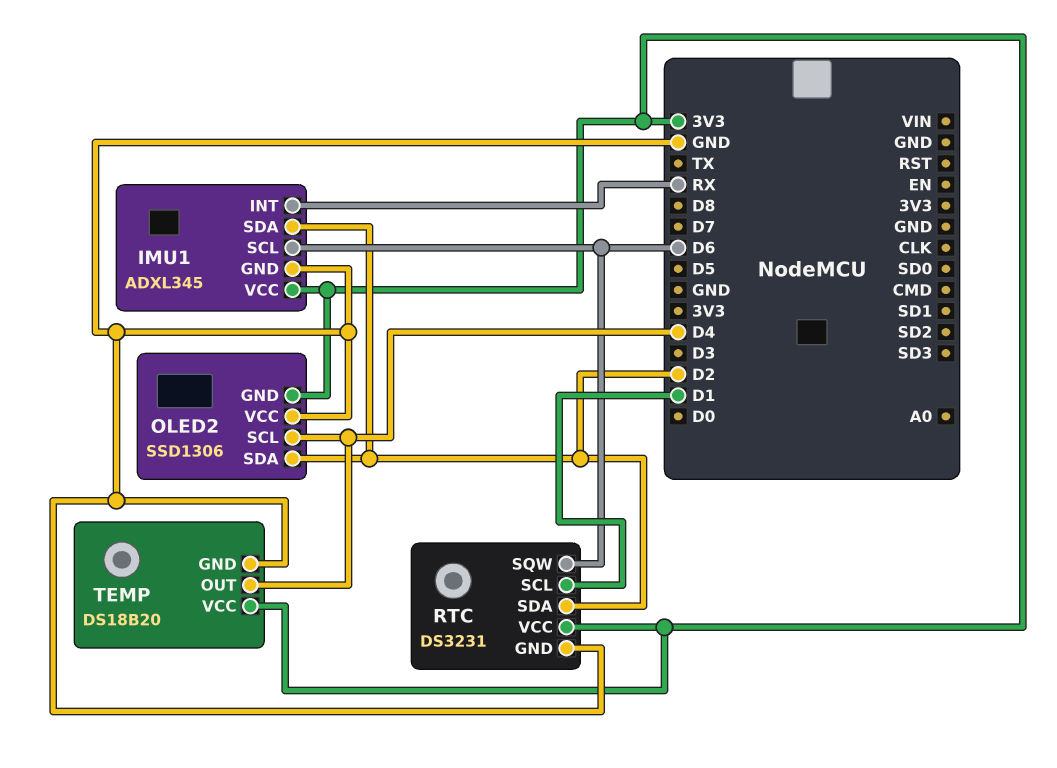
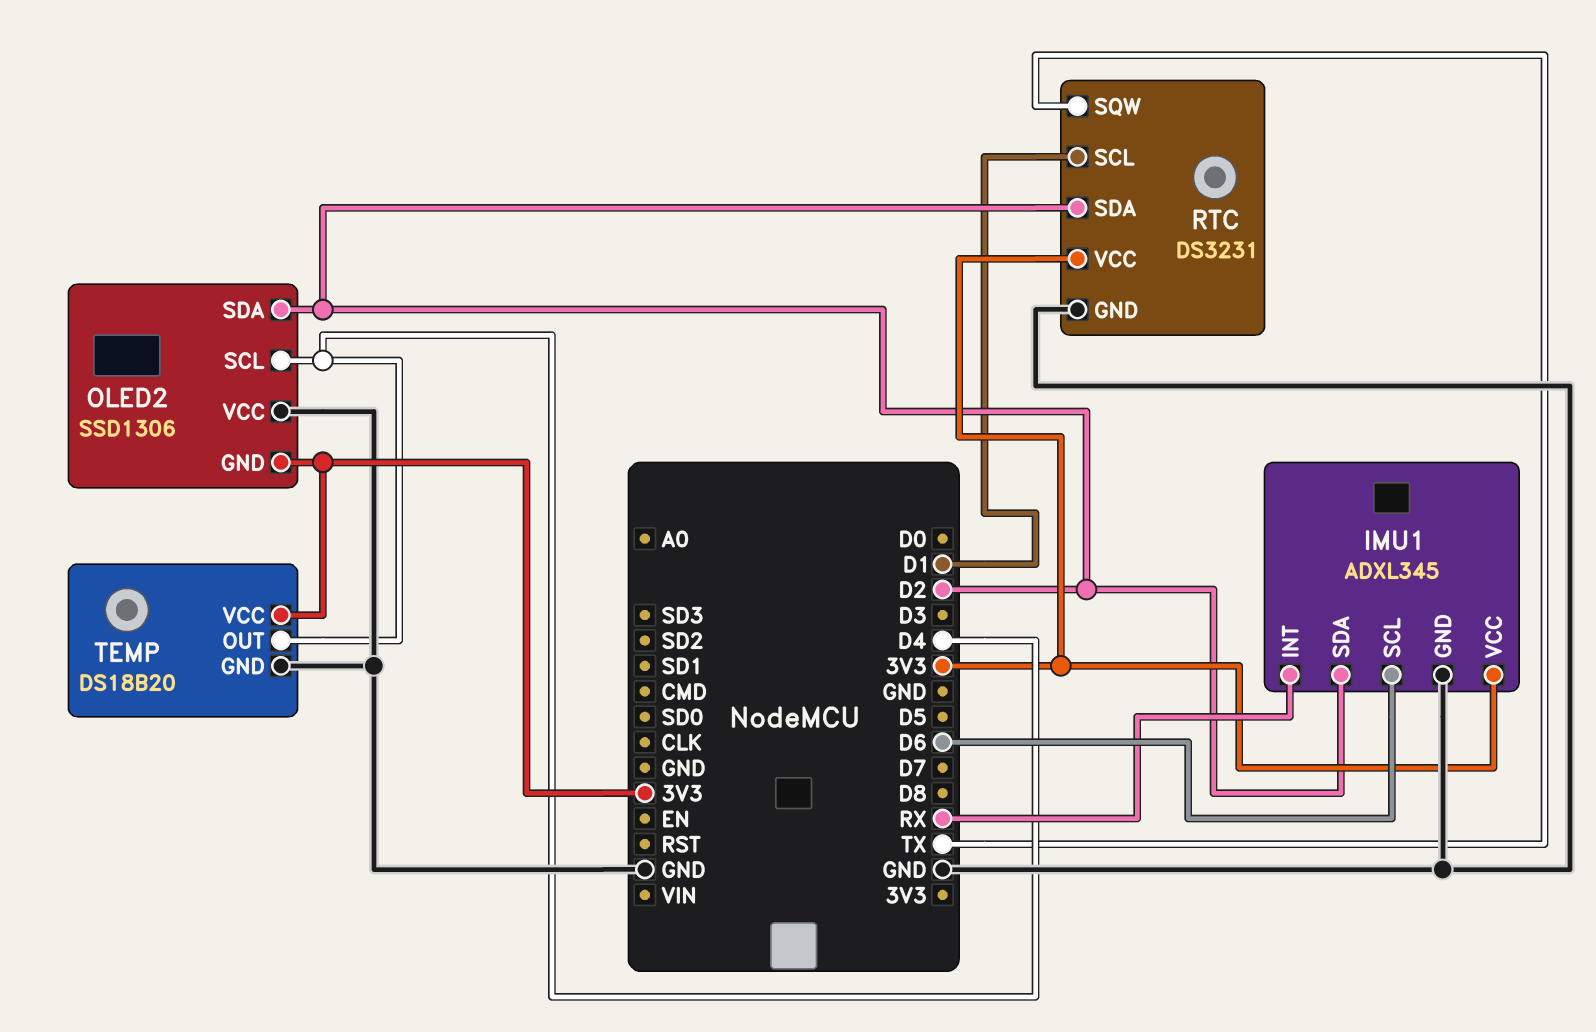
RTC pin SQW: D6 -> TX

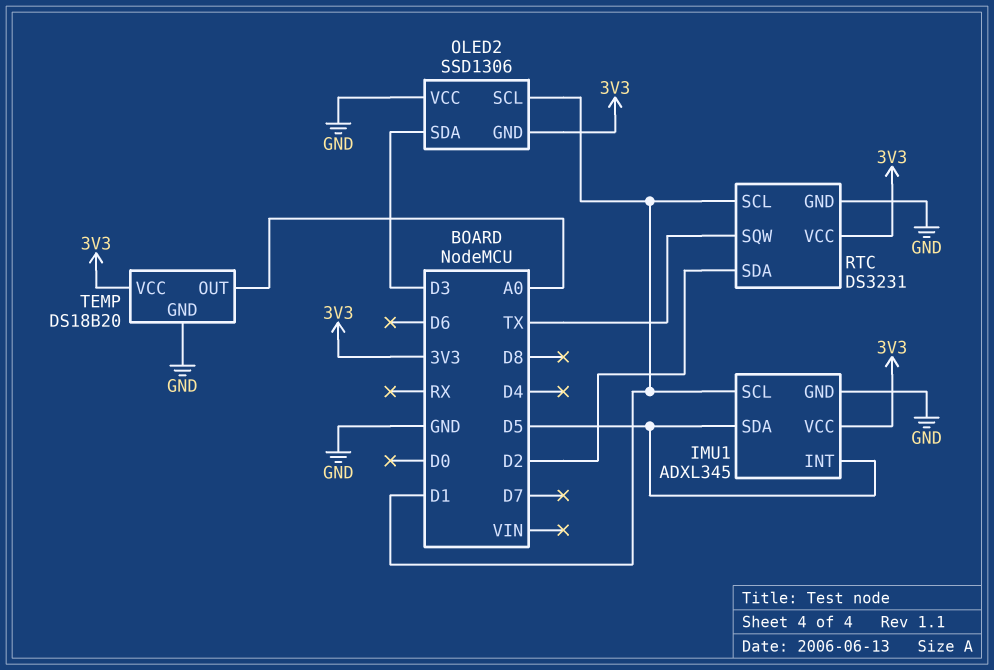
IMU1 pin INT: RX -> D5
IMU1 pin SCL: D6 -> D1
IMU1 pin SDA: D2 -> D5
OLED2 pin SCL: D4 -> D1
OLED2 pin SDA: D2 -> D3
TEMP pin OUT: D4 -> A0

